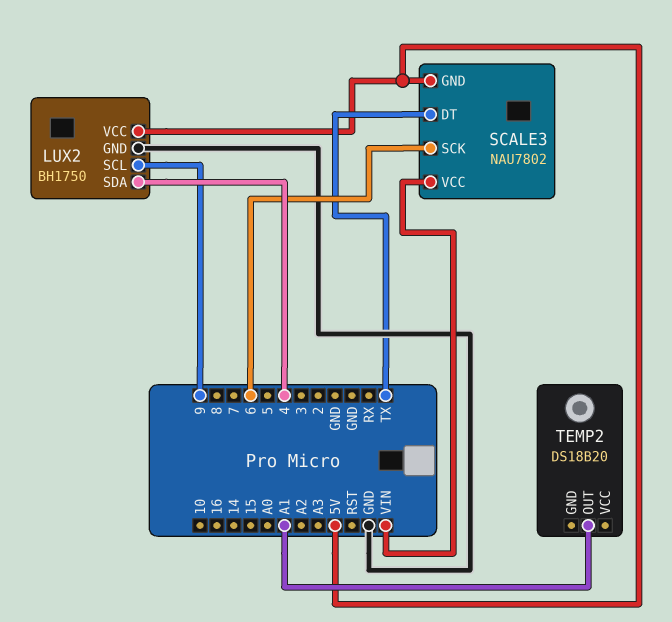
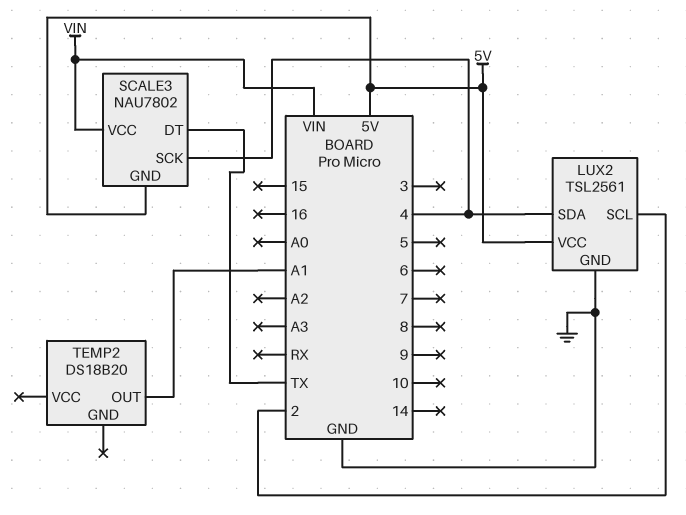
LUX2: BH1750 -> TSL2561
LUX2 pin SCL: 9 -> 2
SCALE3 pin SCK: 6 -> 4

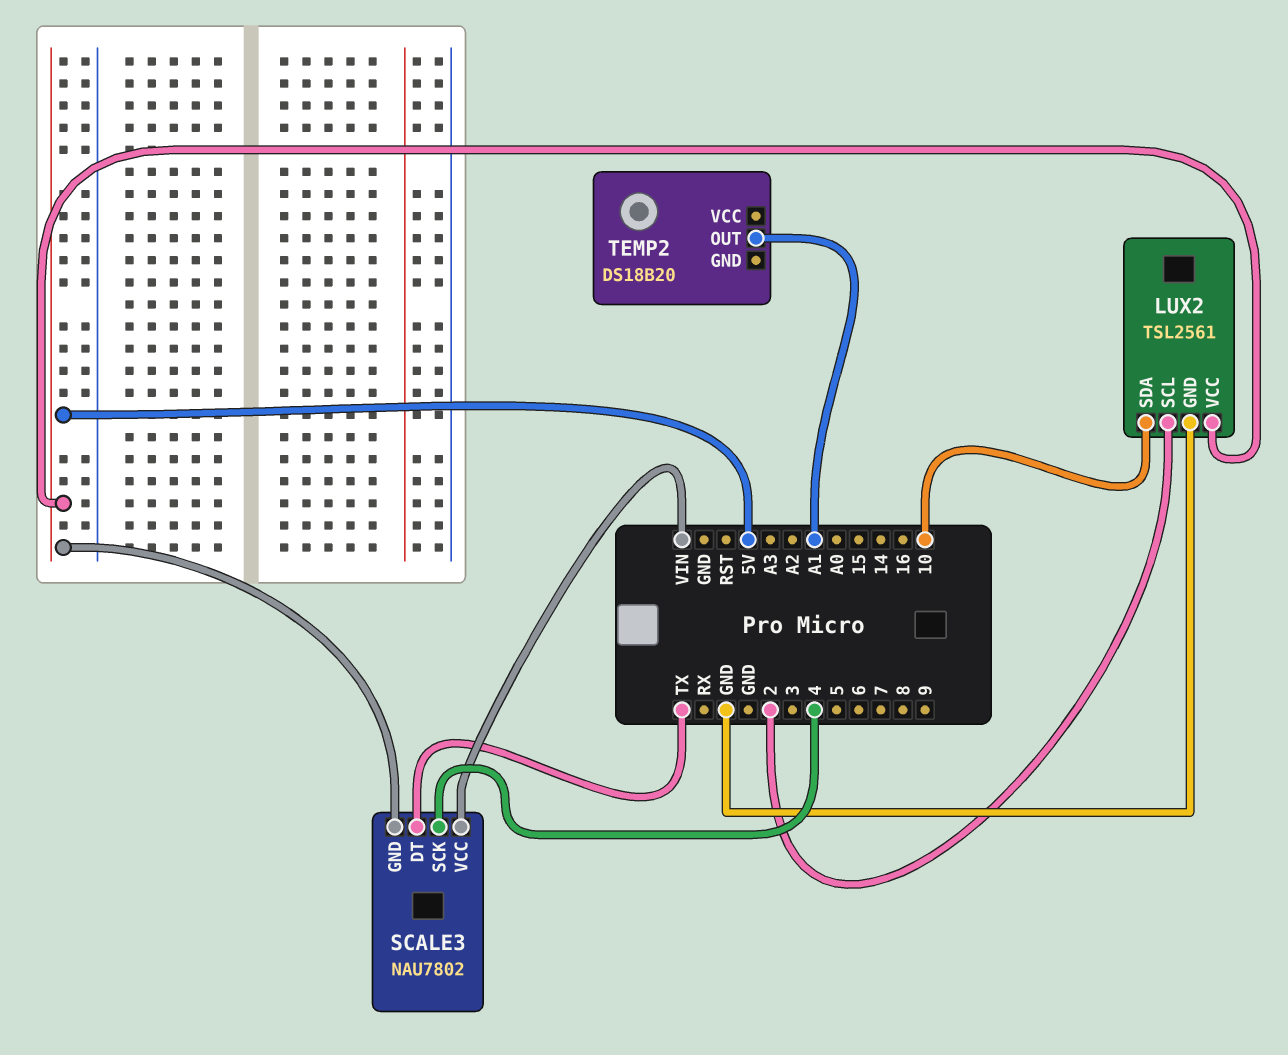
LUX2 pin SDA: 4 -> 10

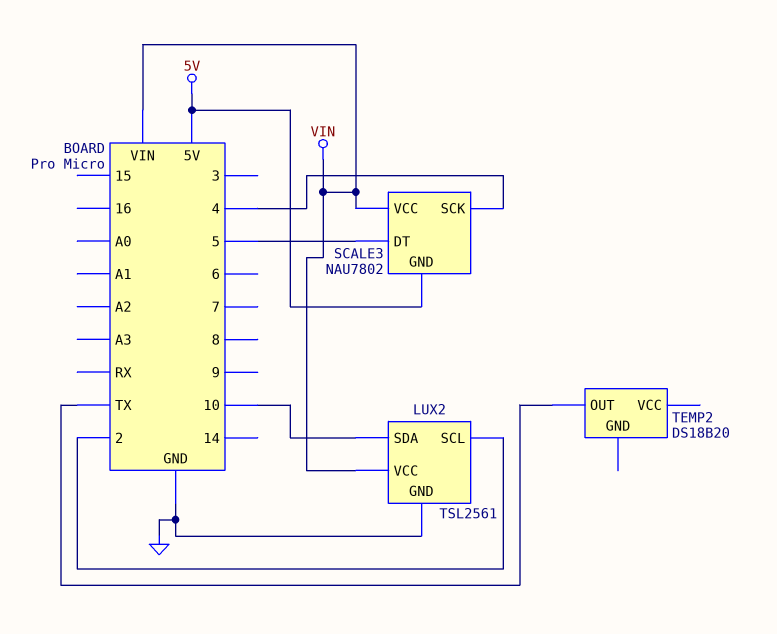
LUX2 pin VCC: 5V -> VIN
SCALE3 pin DT: TX -> 5
TEMP2 pin OUT: A1 -> TX

